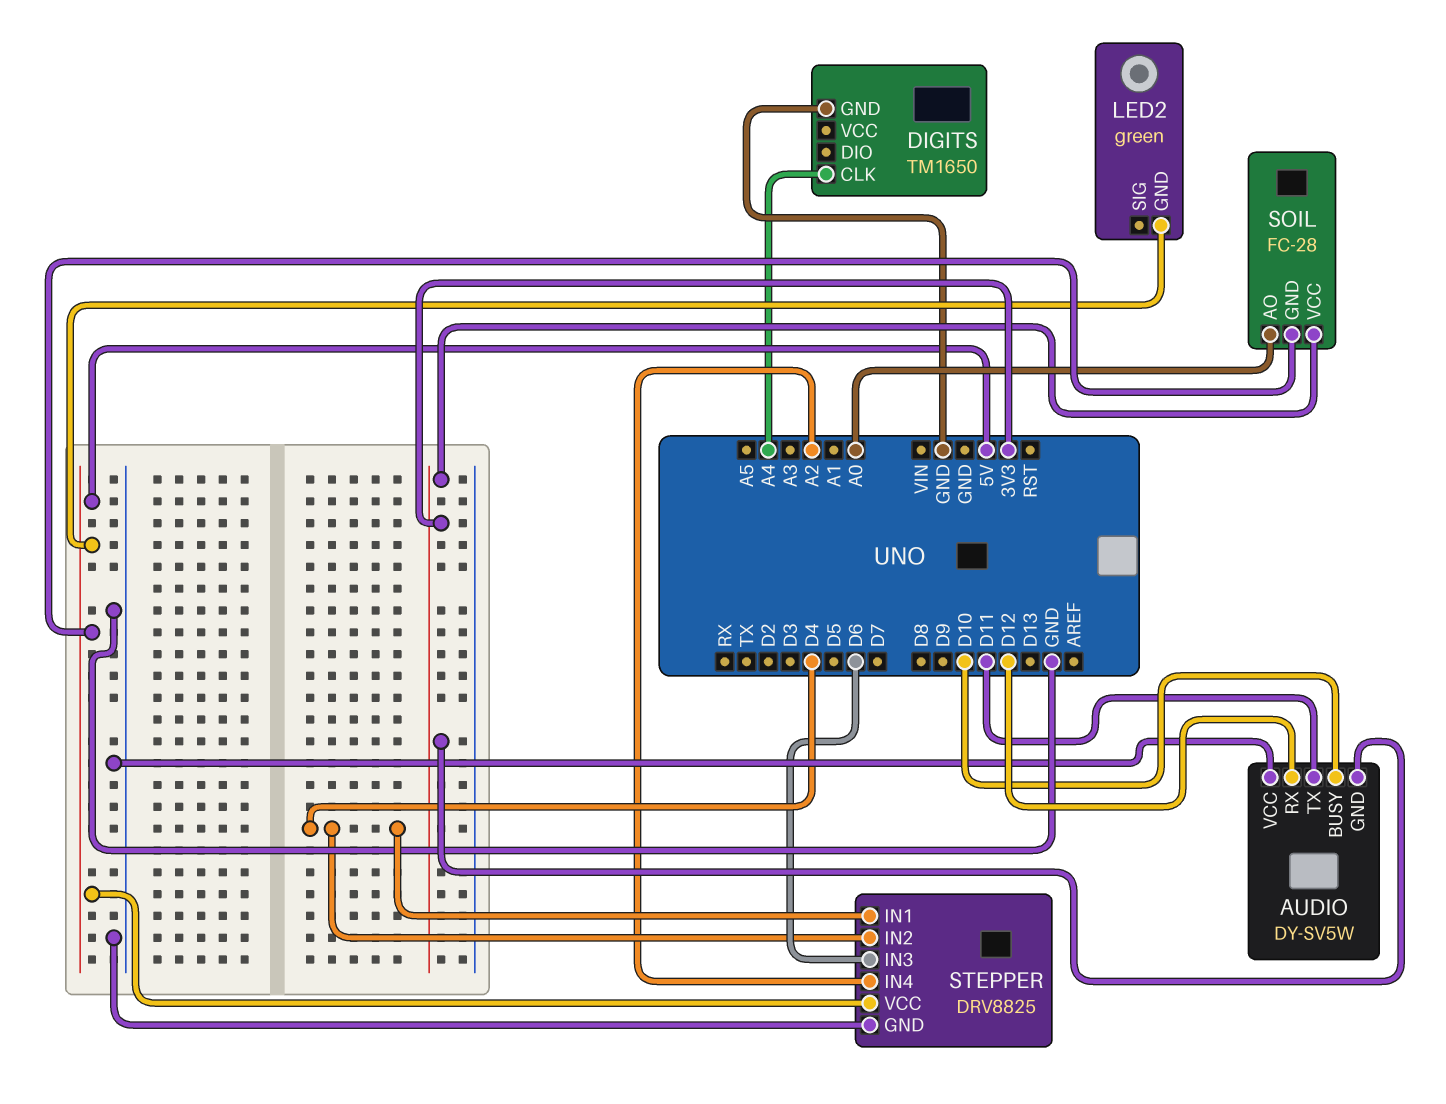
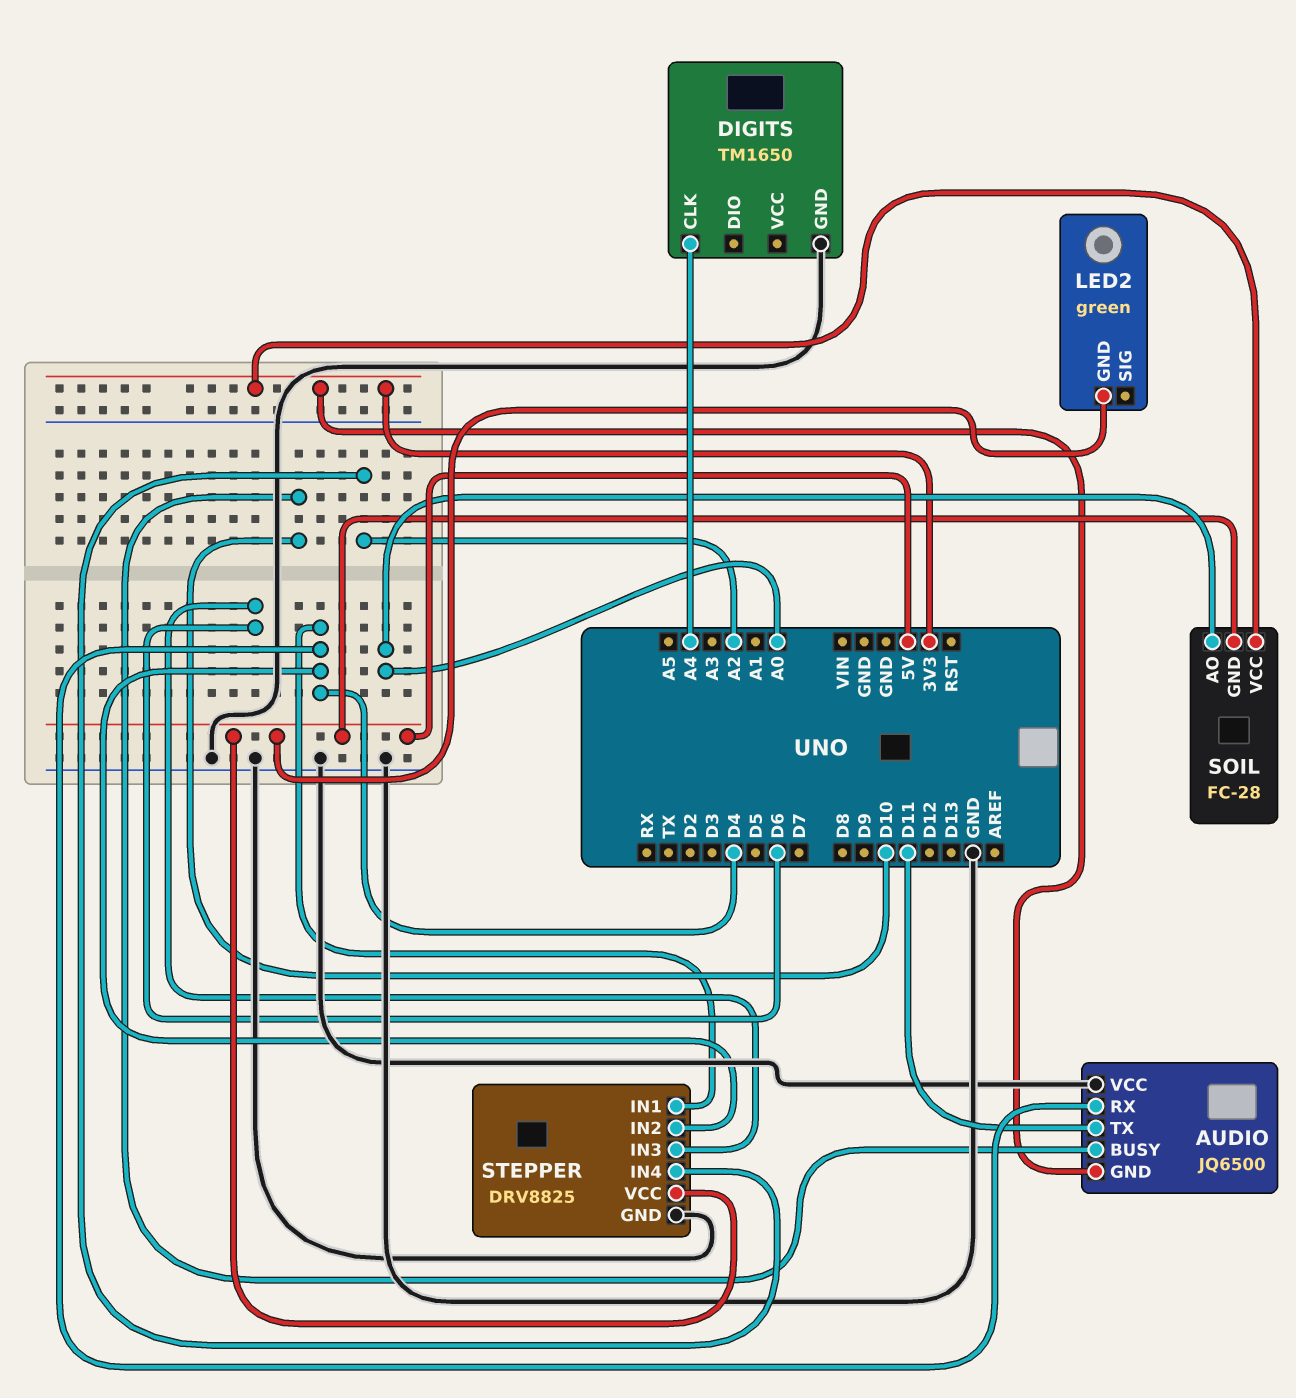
AUDIO: DY-SV5W -> JQ6500
AUDIO pin RX: D12 -> D4

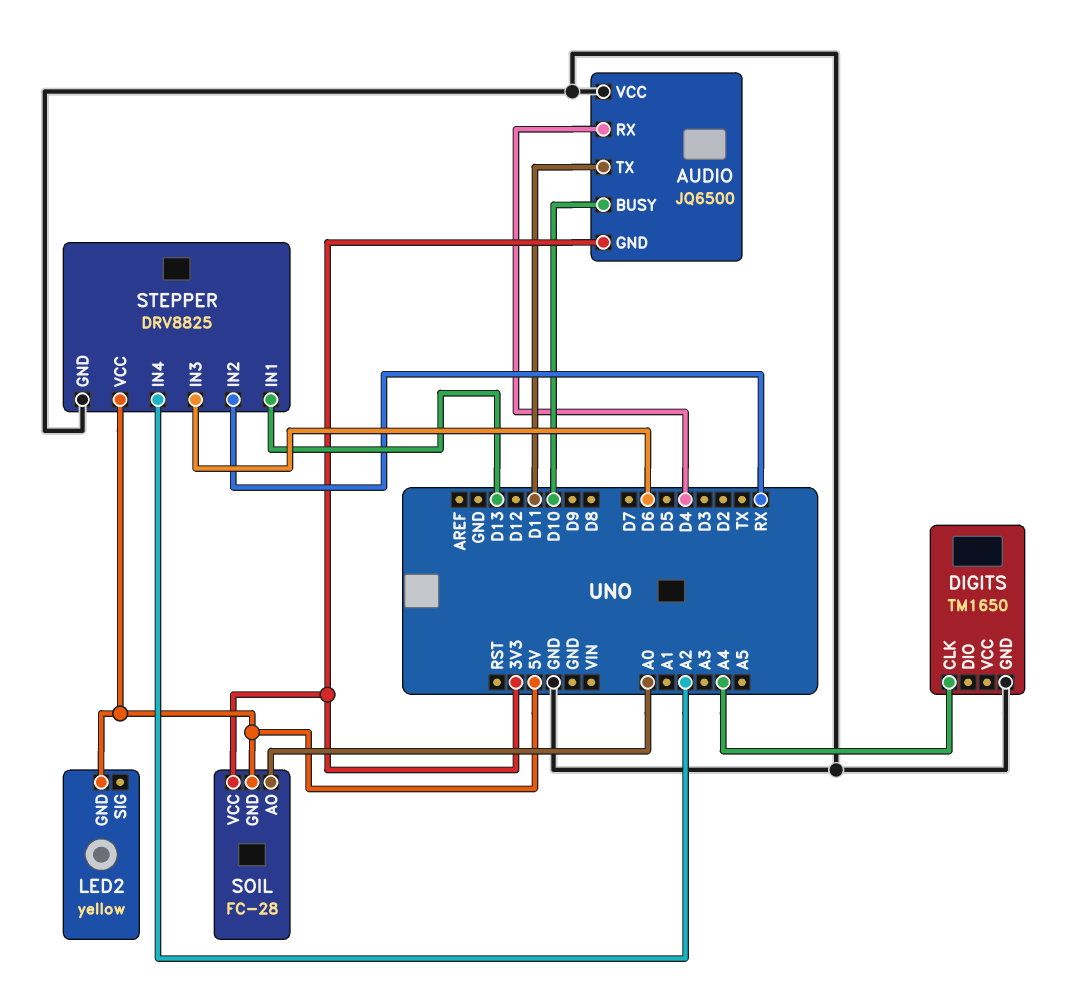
LED2: green -> yellow
STEPPER pin IN1: D4 -> D13
STEPPER pin IN2: D4 -> RX

